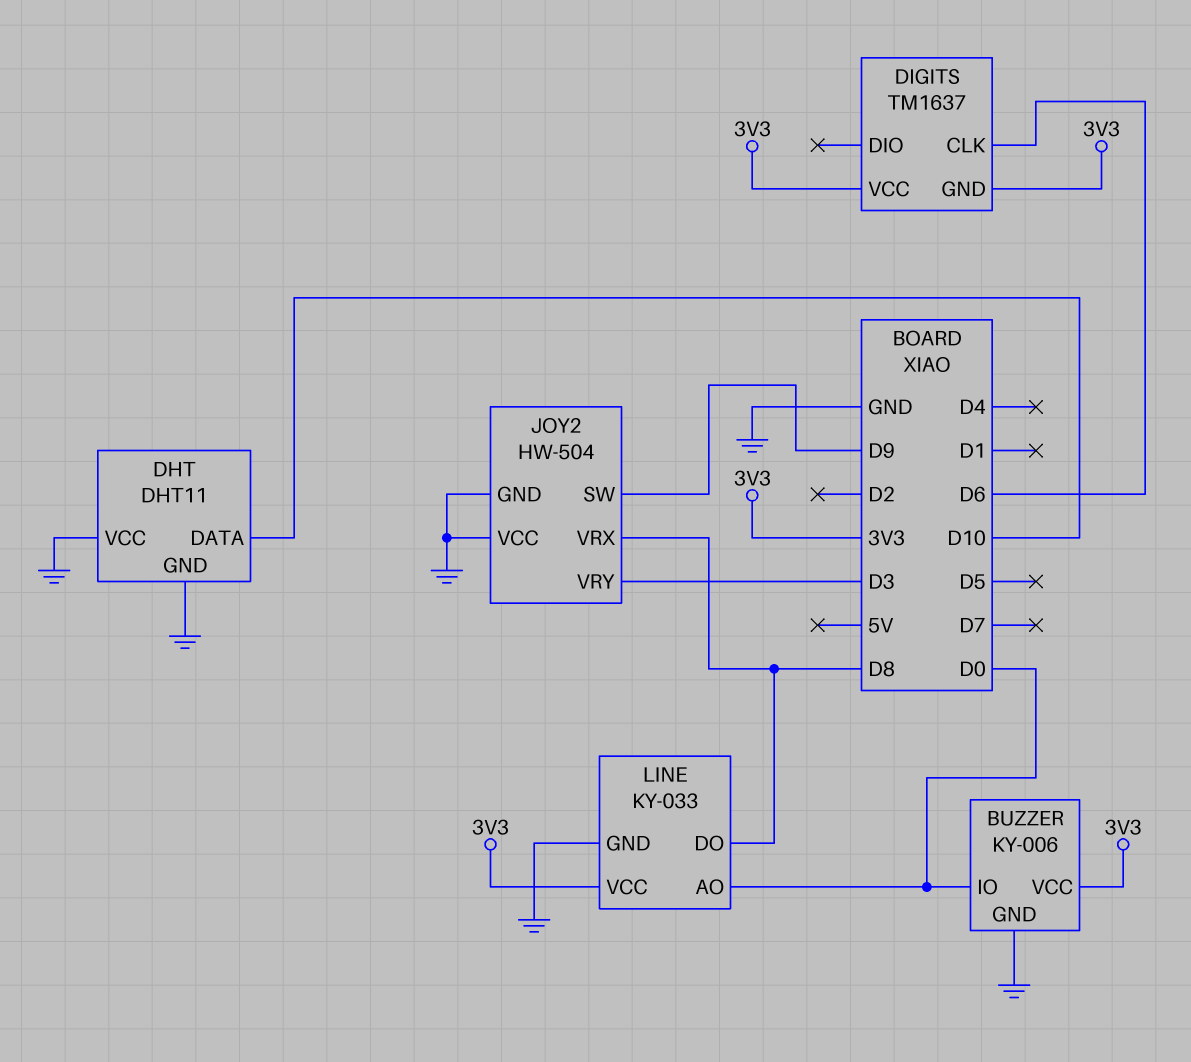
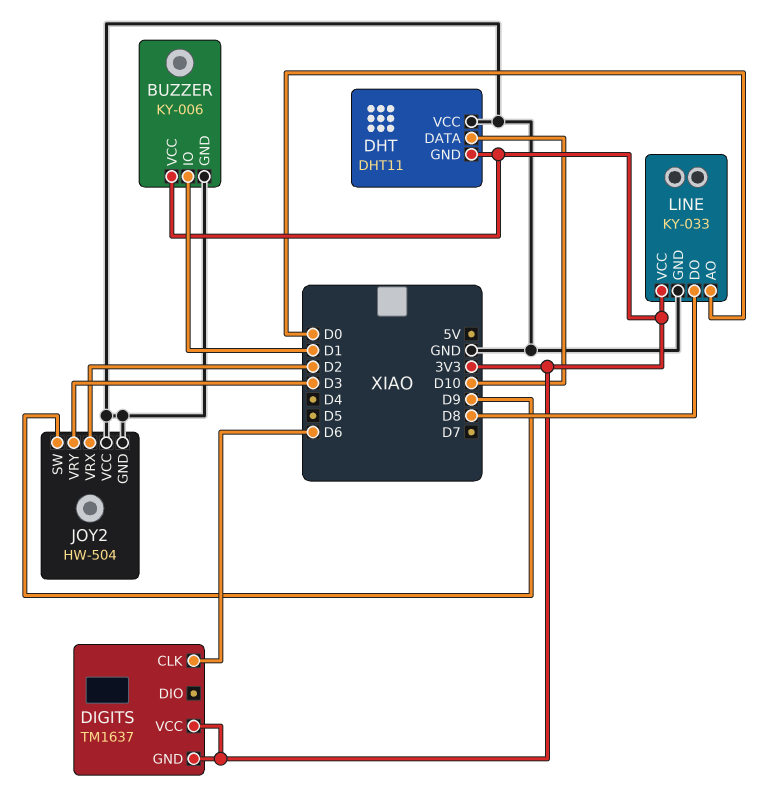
BUZZER pin IO: D0 -> D1
DHT pin GND: GND -> 3V3
JOY2 pin VRX: D8 -> D2

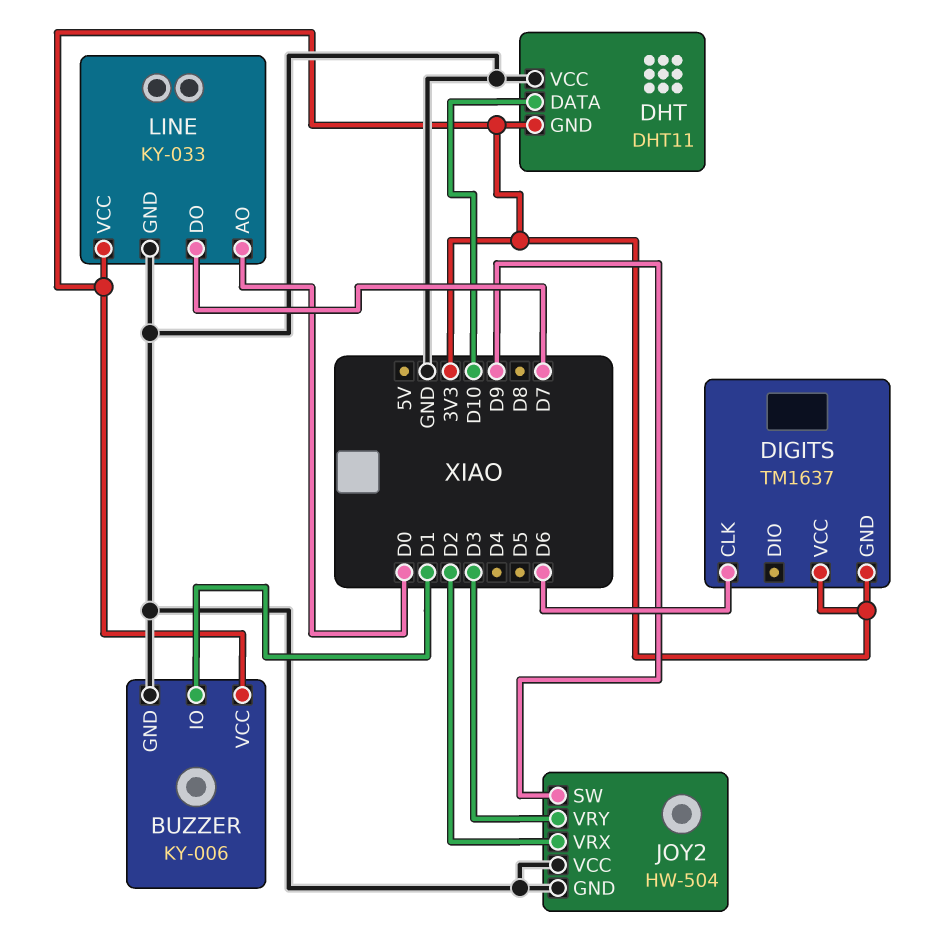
LINE pin DO: D8 -> D7

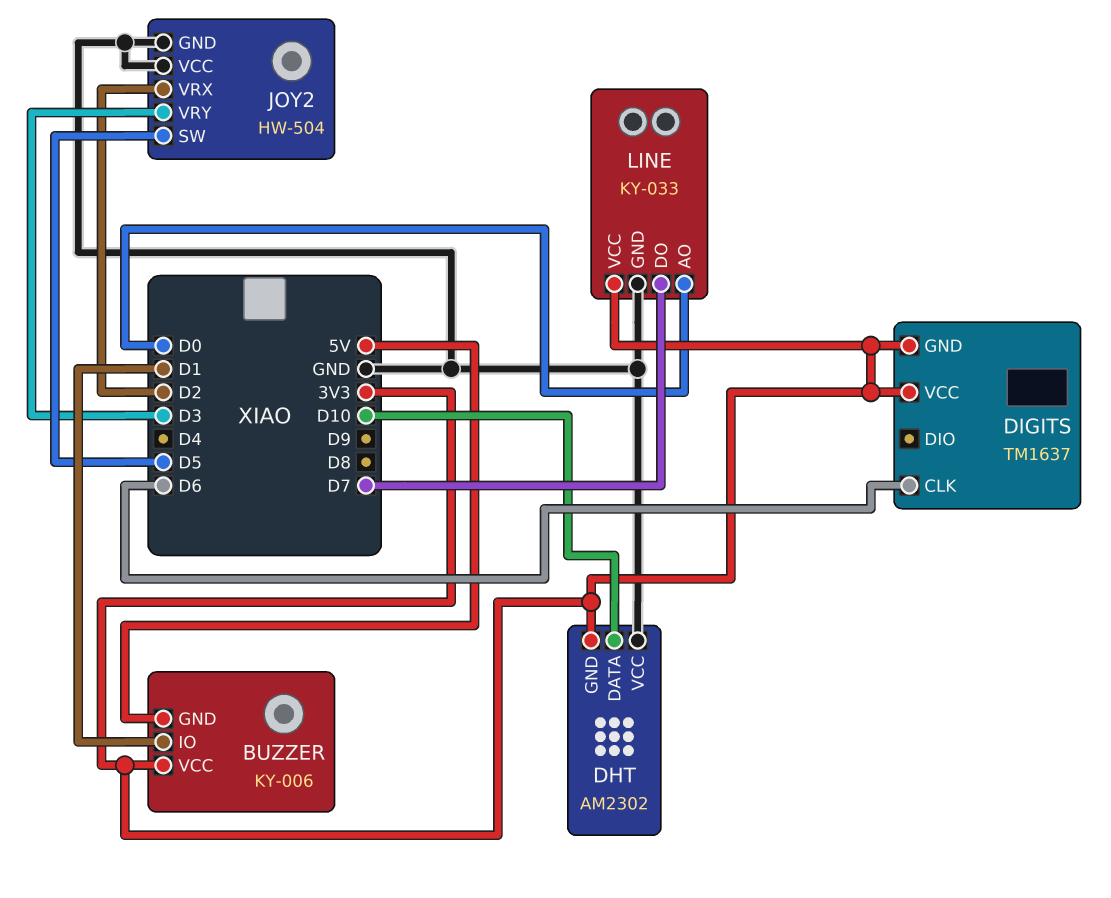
BUZZER pin GND: GND -> 5V
DHT: DHT11 -> AM2302
JOY2 pin SW: D9 -> D5

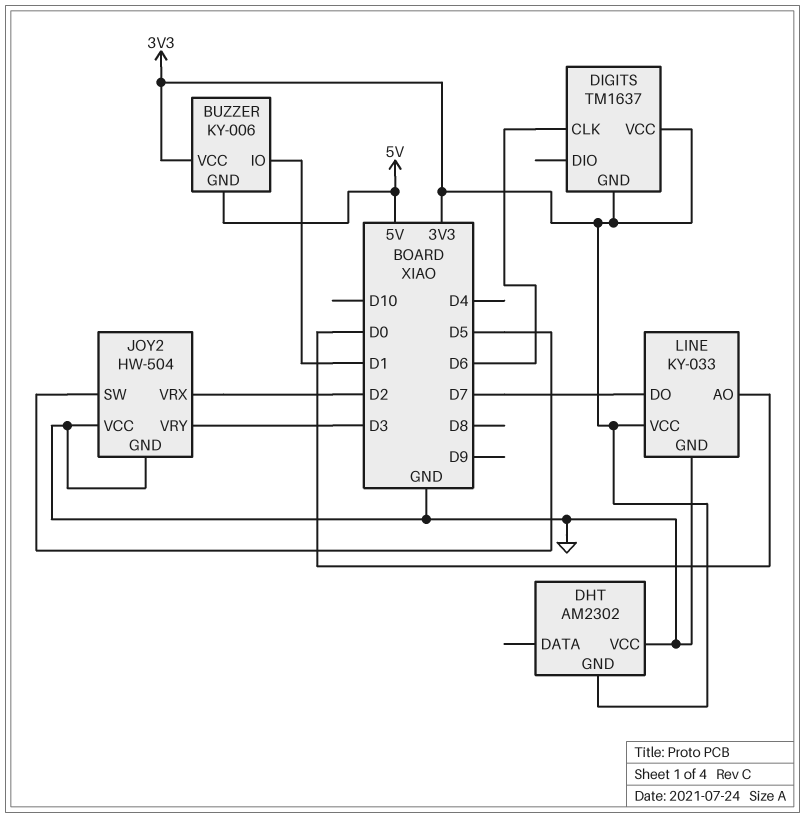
DHT pin DATA: D10 -> none

